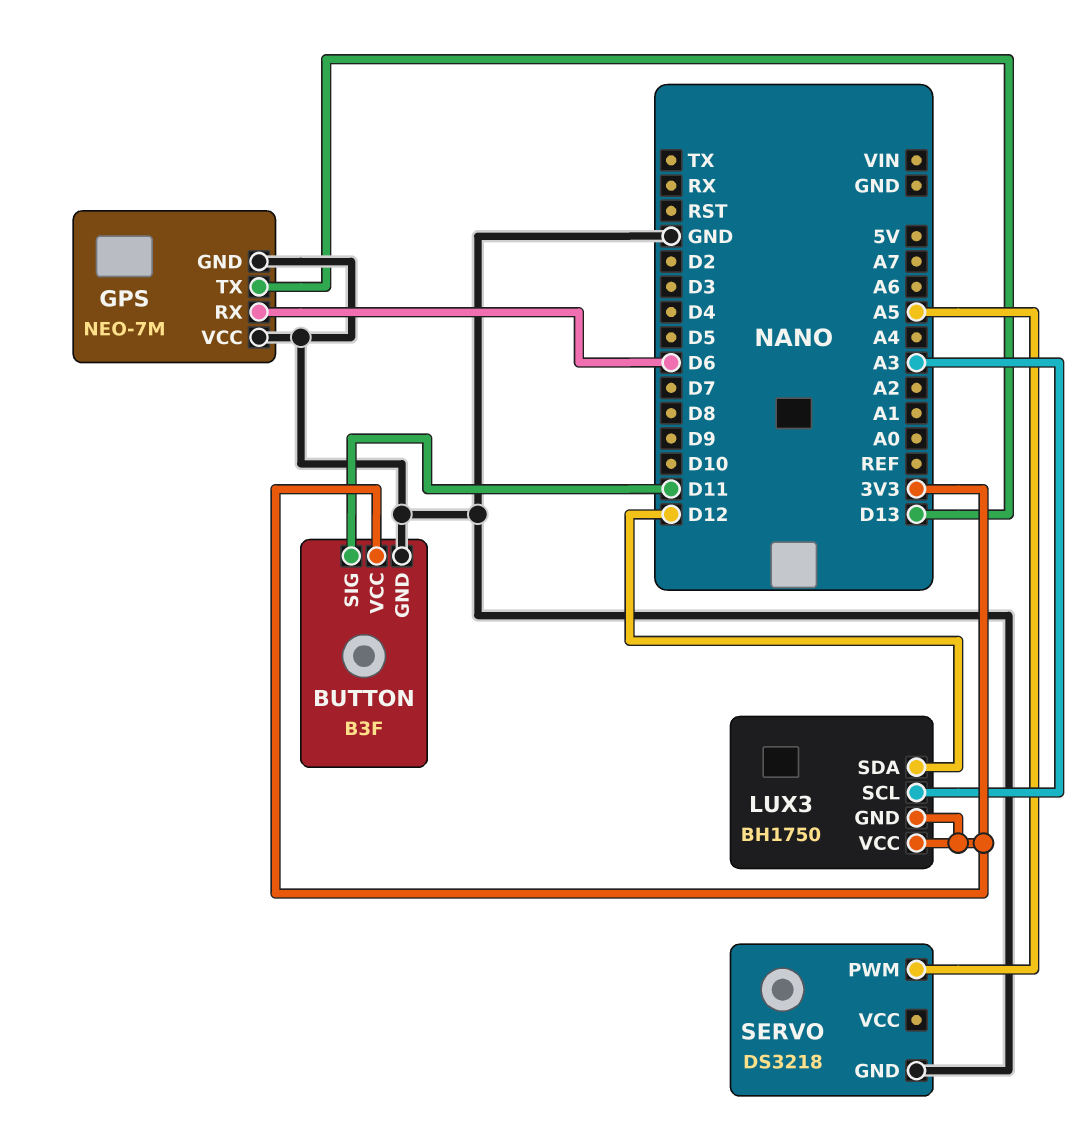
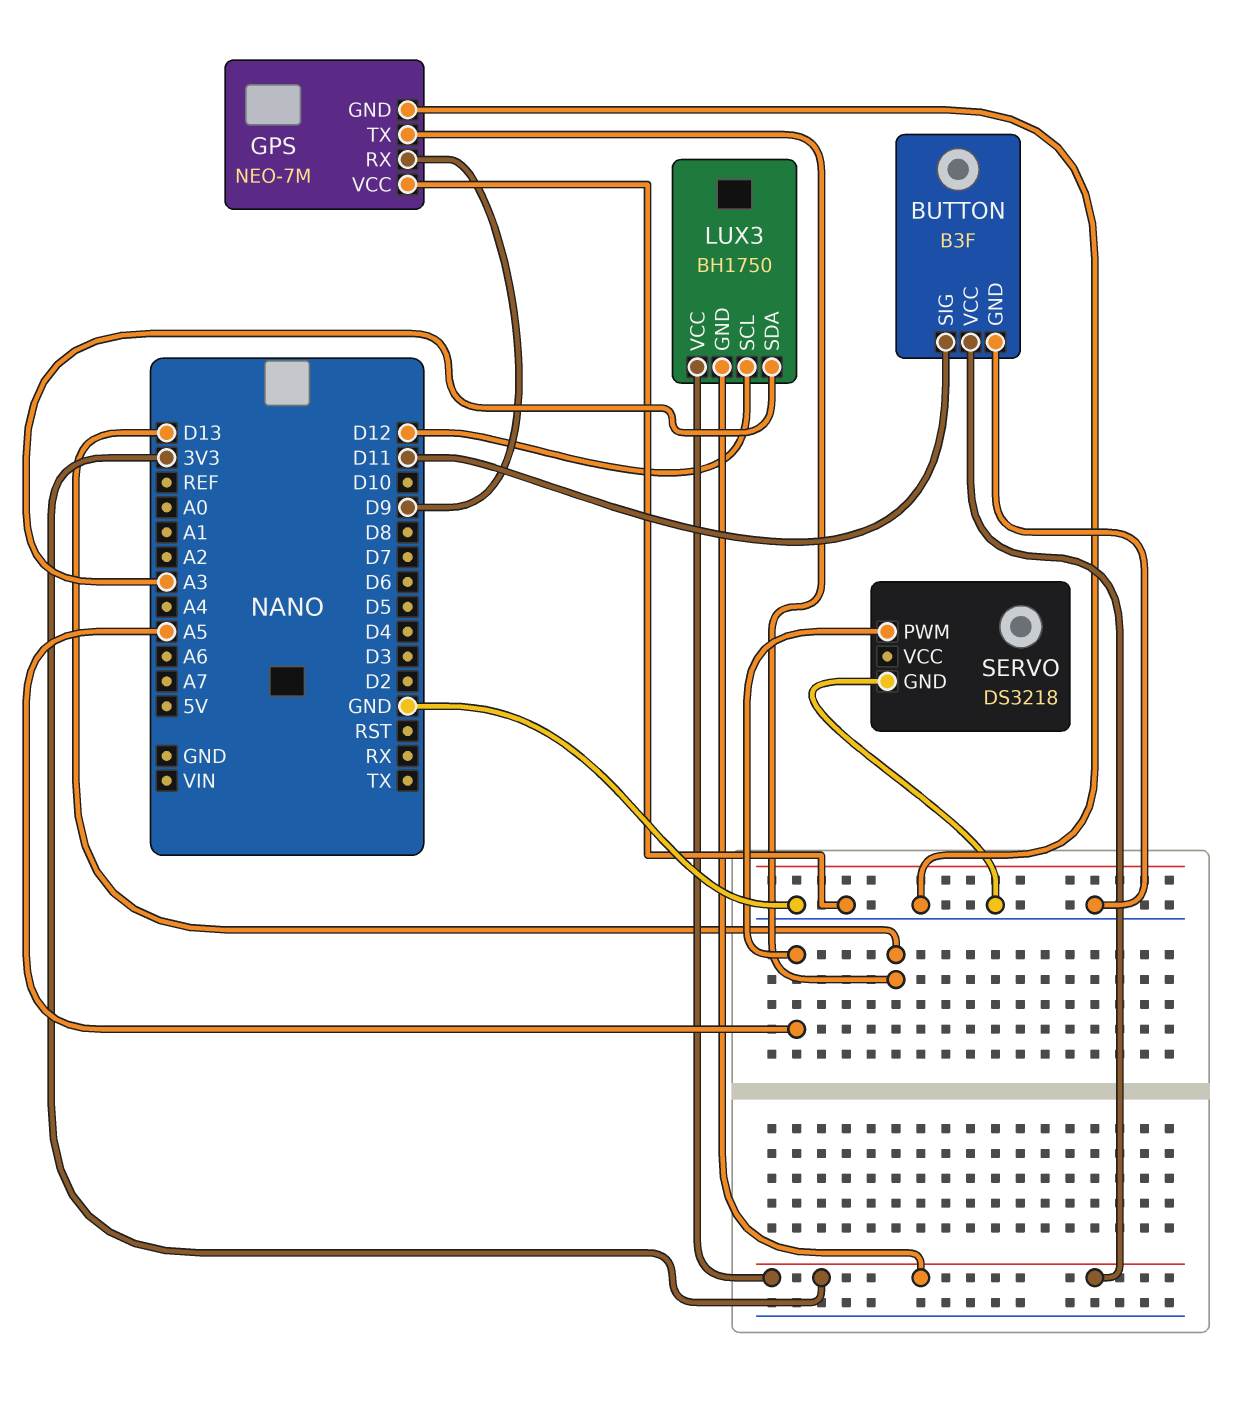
GPS pin RX: D6 -> D9
LUX3 pin SCL: A3 -> D12
LUX3 pin SDA: D12 -> A3

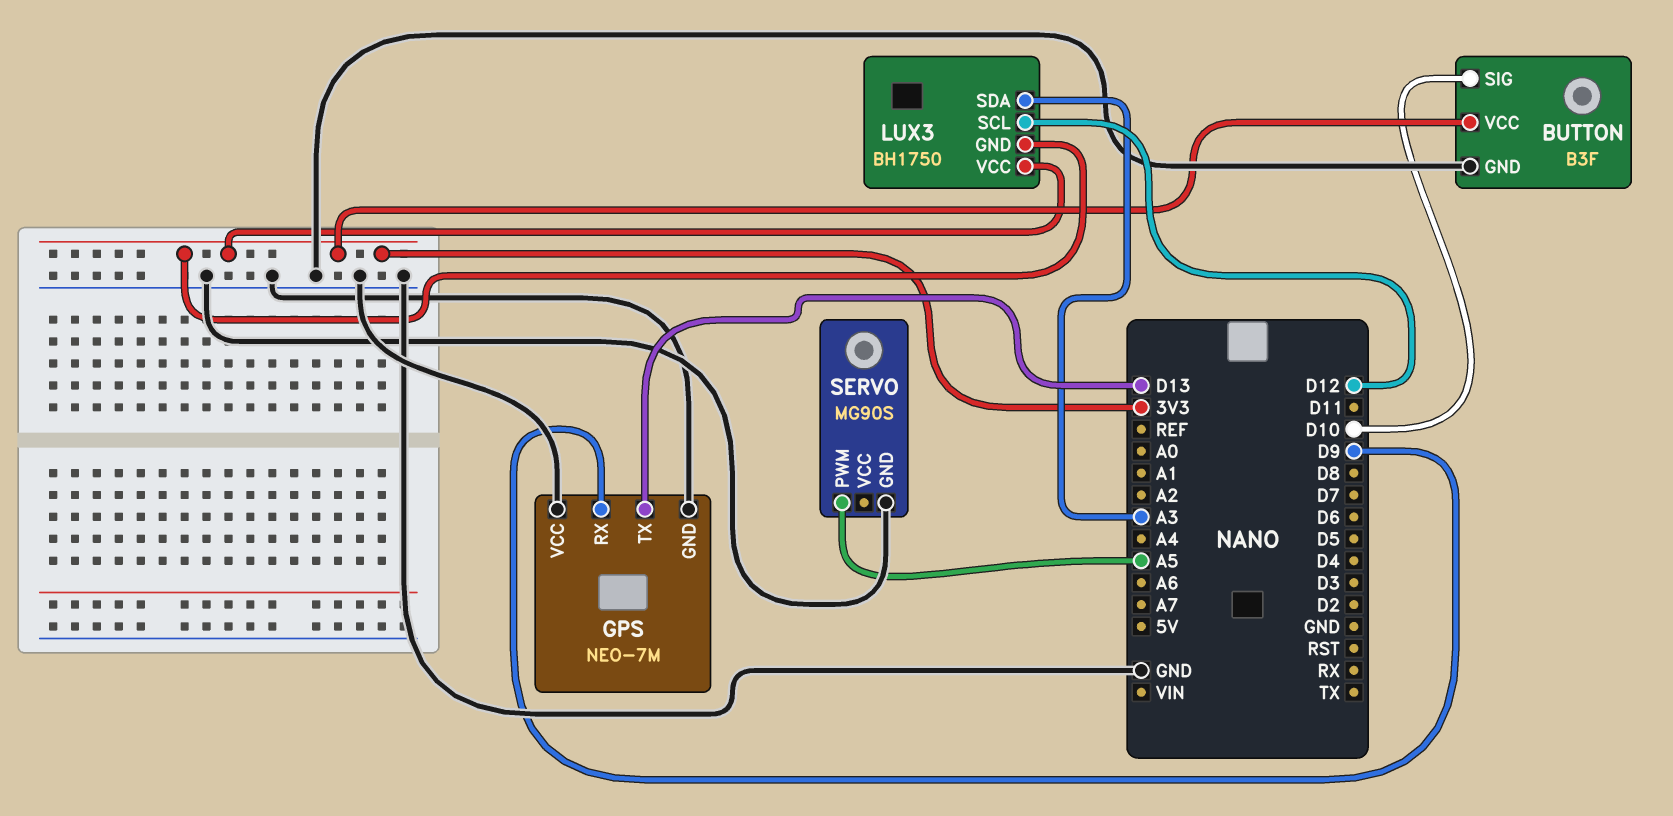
BUTTON pin SIG: D11 -> D10
SERVO: DS3218 -> MG90S

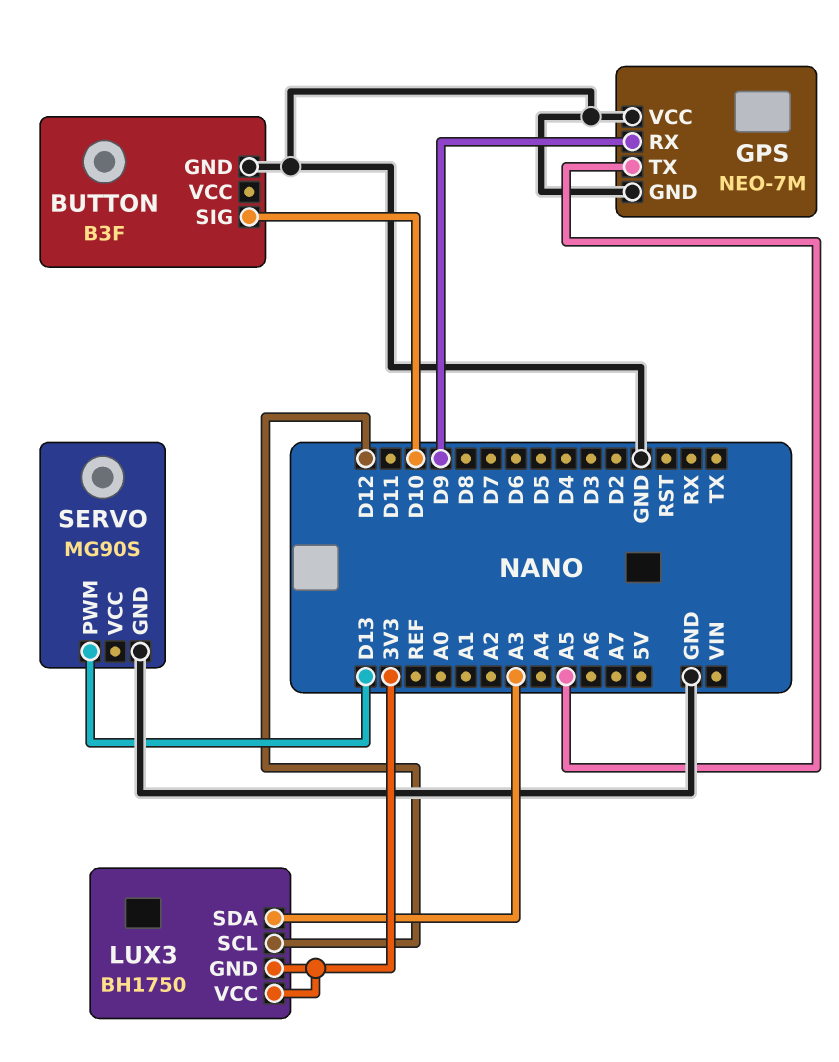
BUTTON pin VCC: 3V3 -> none
GPS pin TX: D13 -> A5
SERVO pin PWM: A5 -> D13

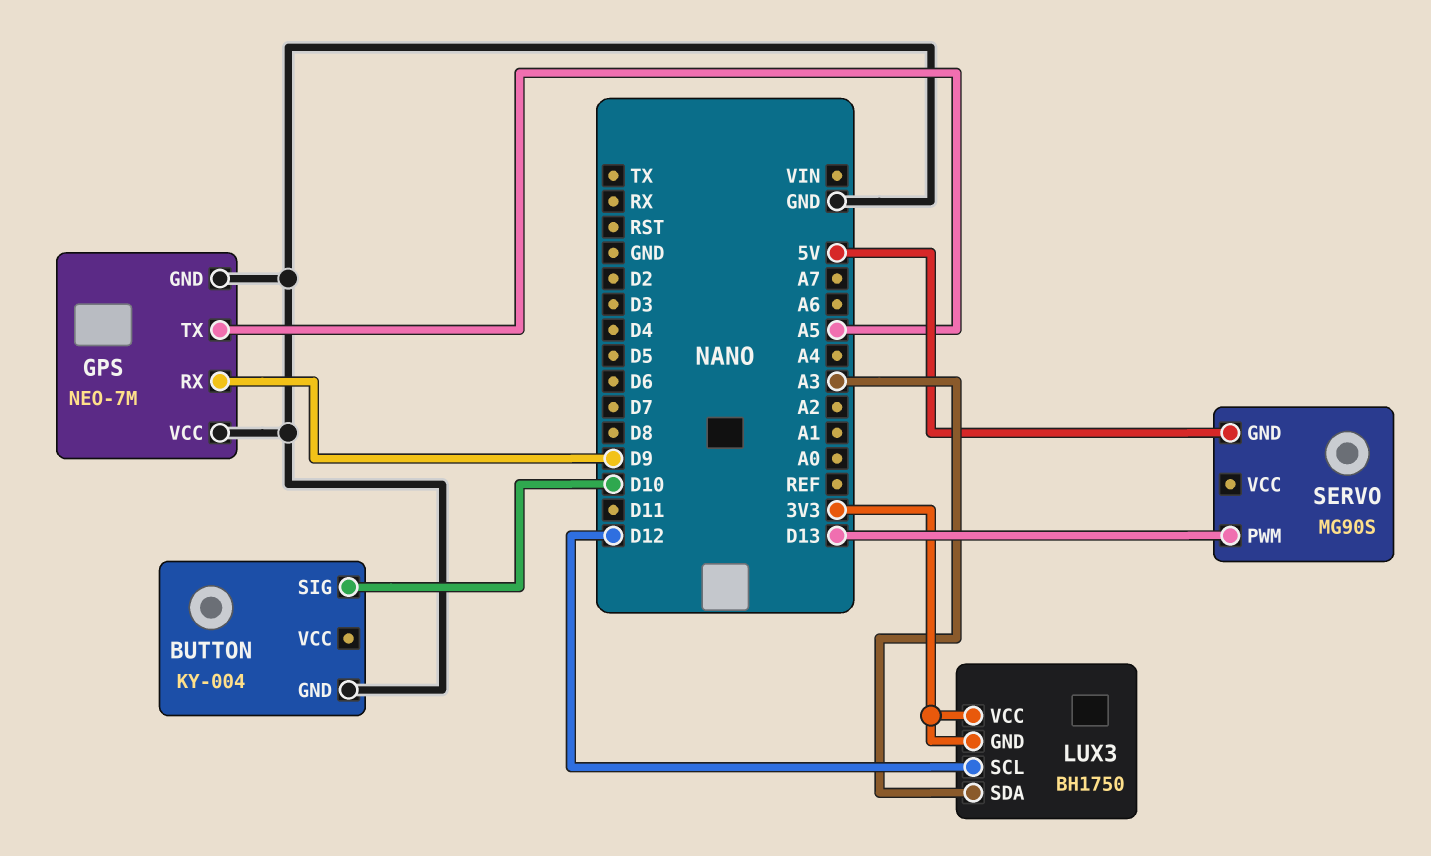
BUTTON: B3F -> KY-004
SERVO pin GND: GND -> 5V

